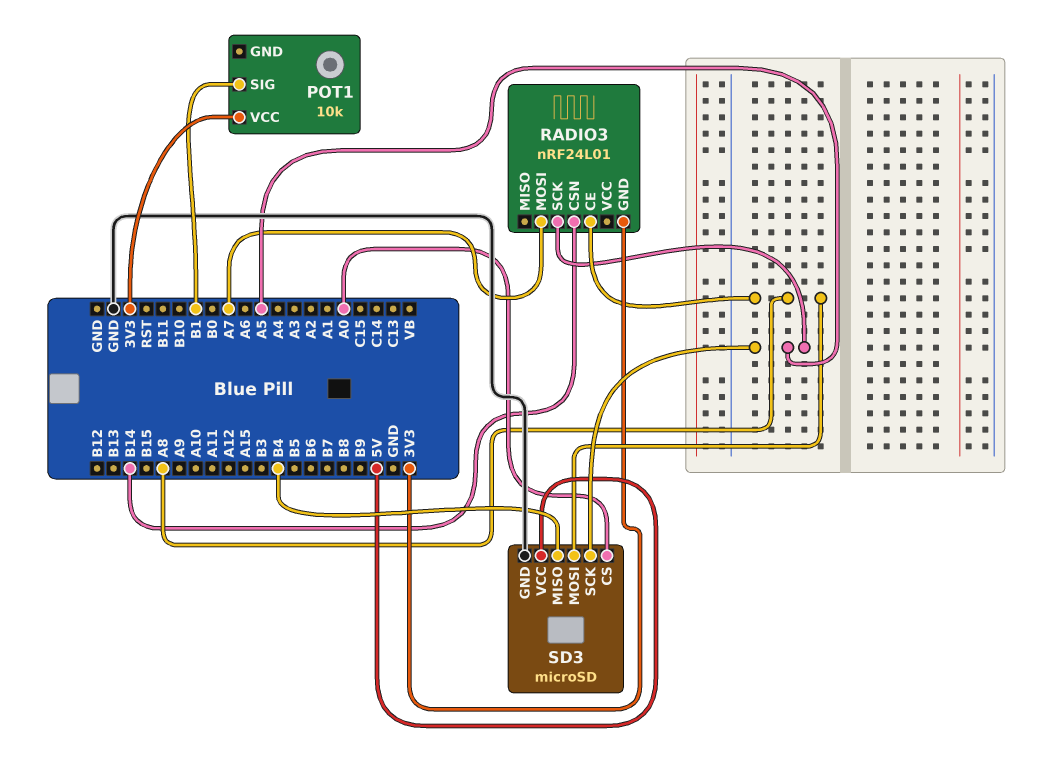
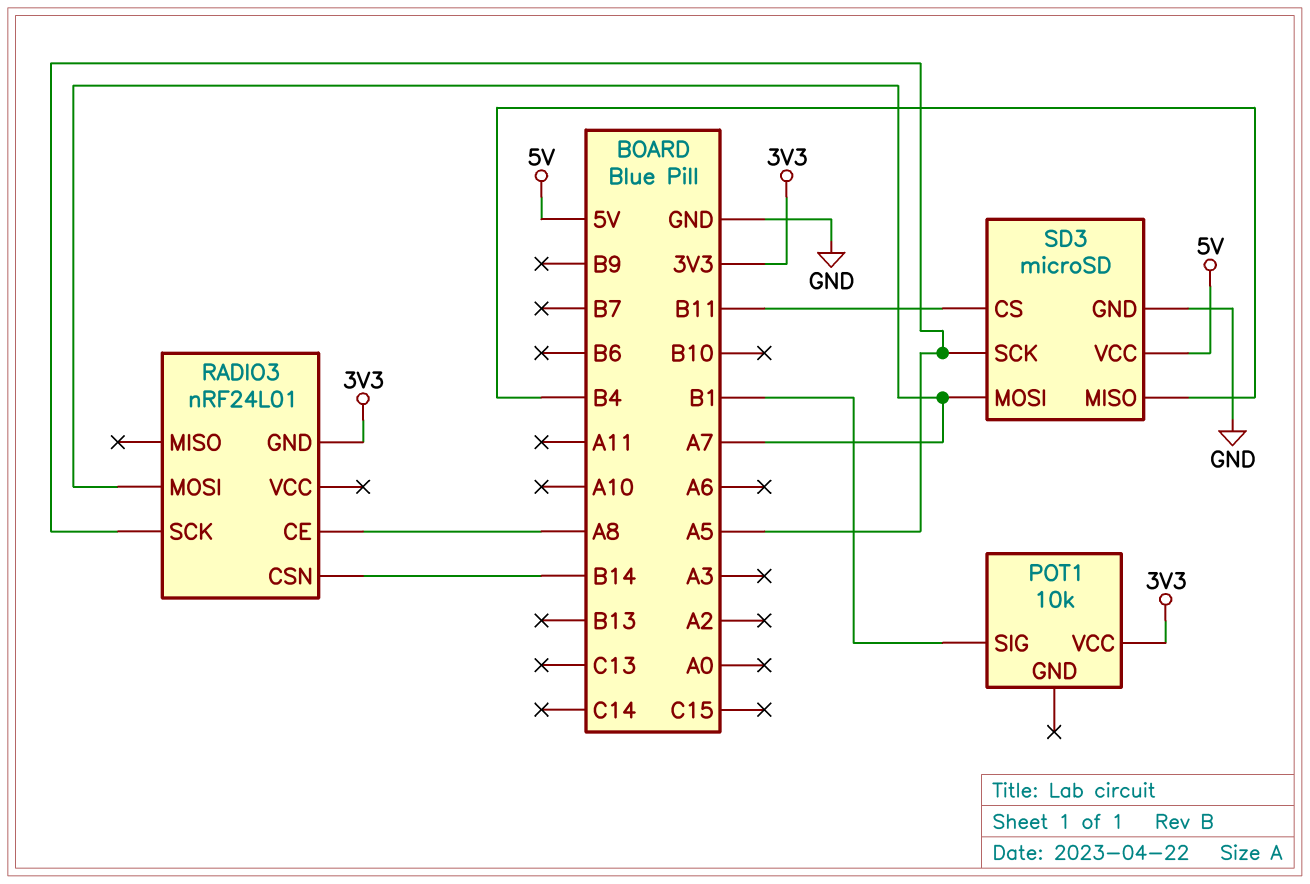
SD3 pin CS: A0 -> B11
SD3 pin MOSI: A8 -> A7

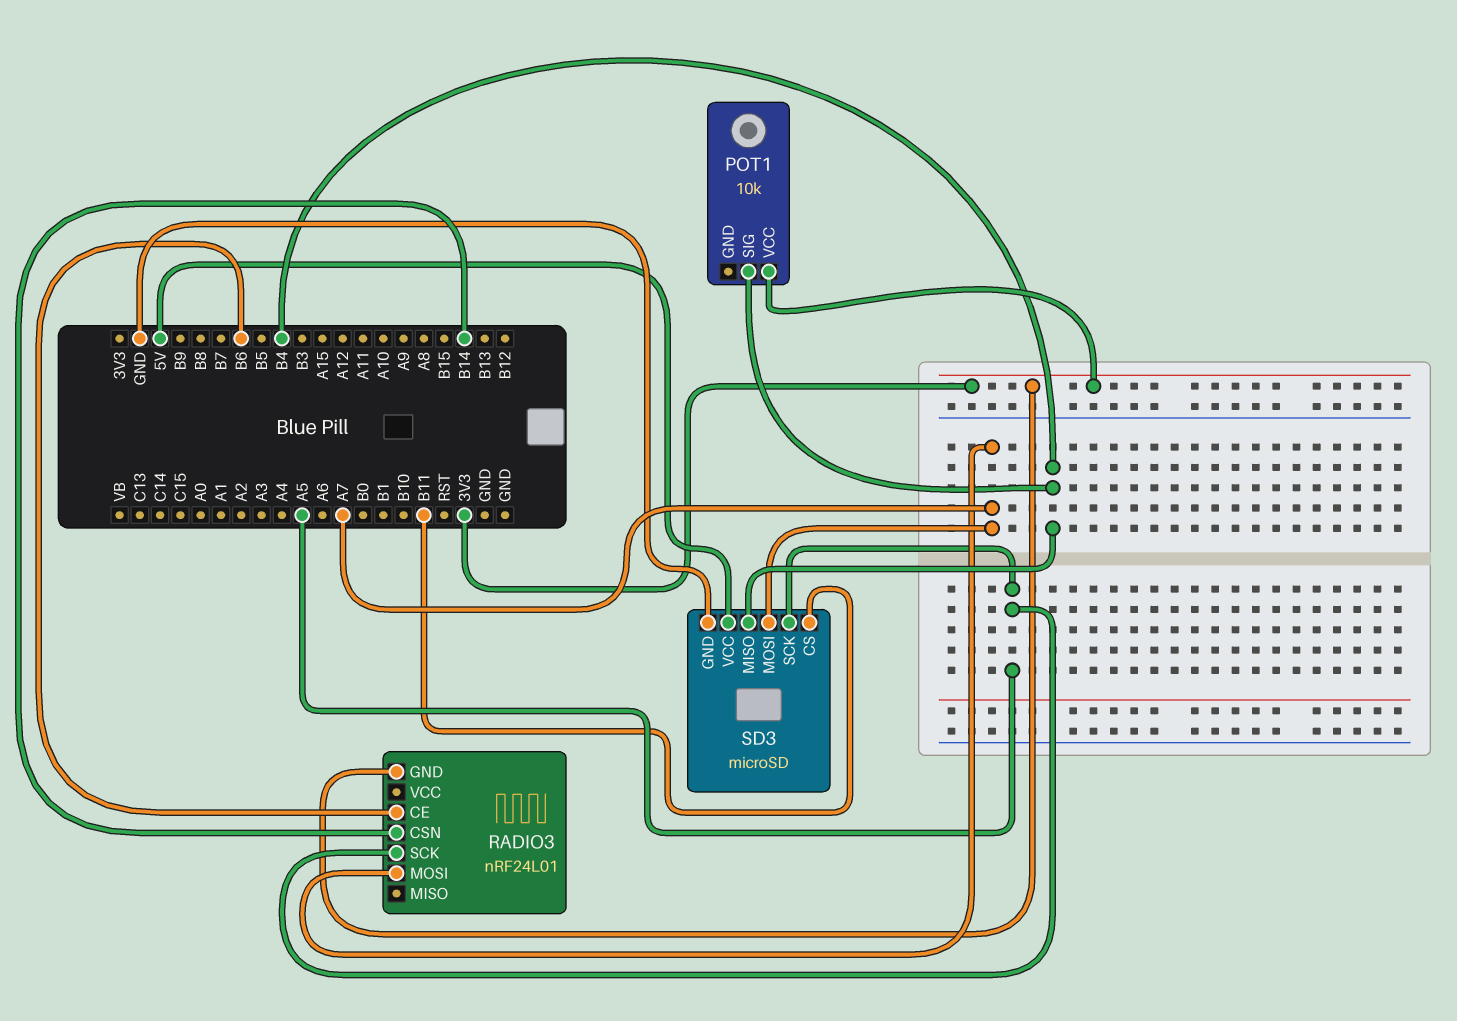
POT1 pin SIG: B1 -> B4
RADIO3 pin CE: A8 -> B6

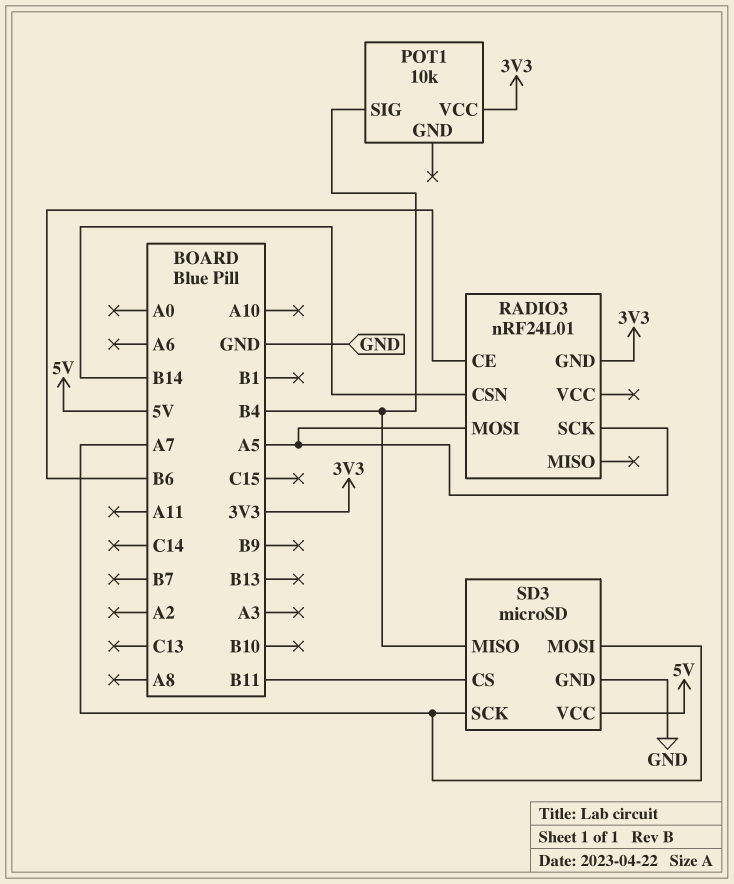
RADIO3 pin MOSI: A7 -> A5
SD3 pin SCK: A5 -> A7

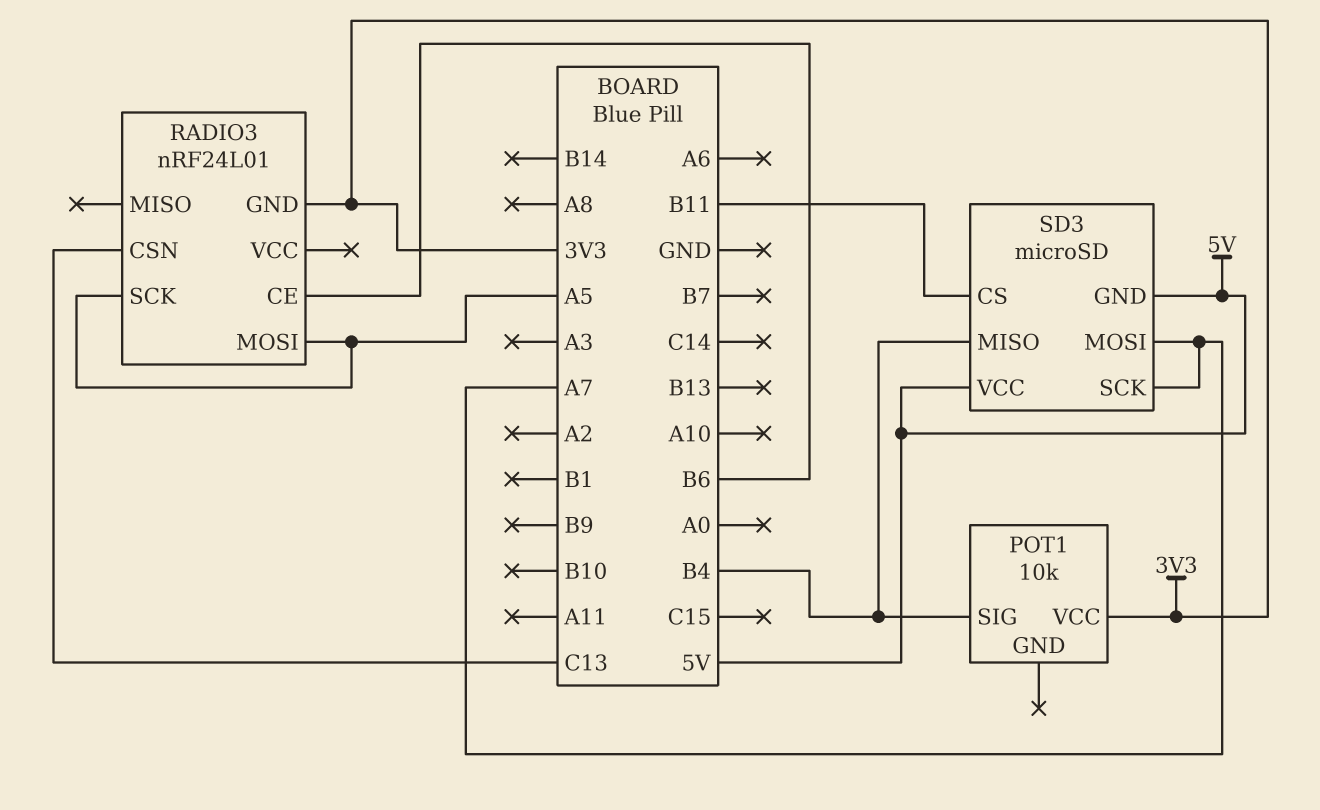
RADIO3 pin CSN: B14 -> C13
SD3 pin GND: GND -> 5V

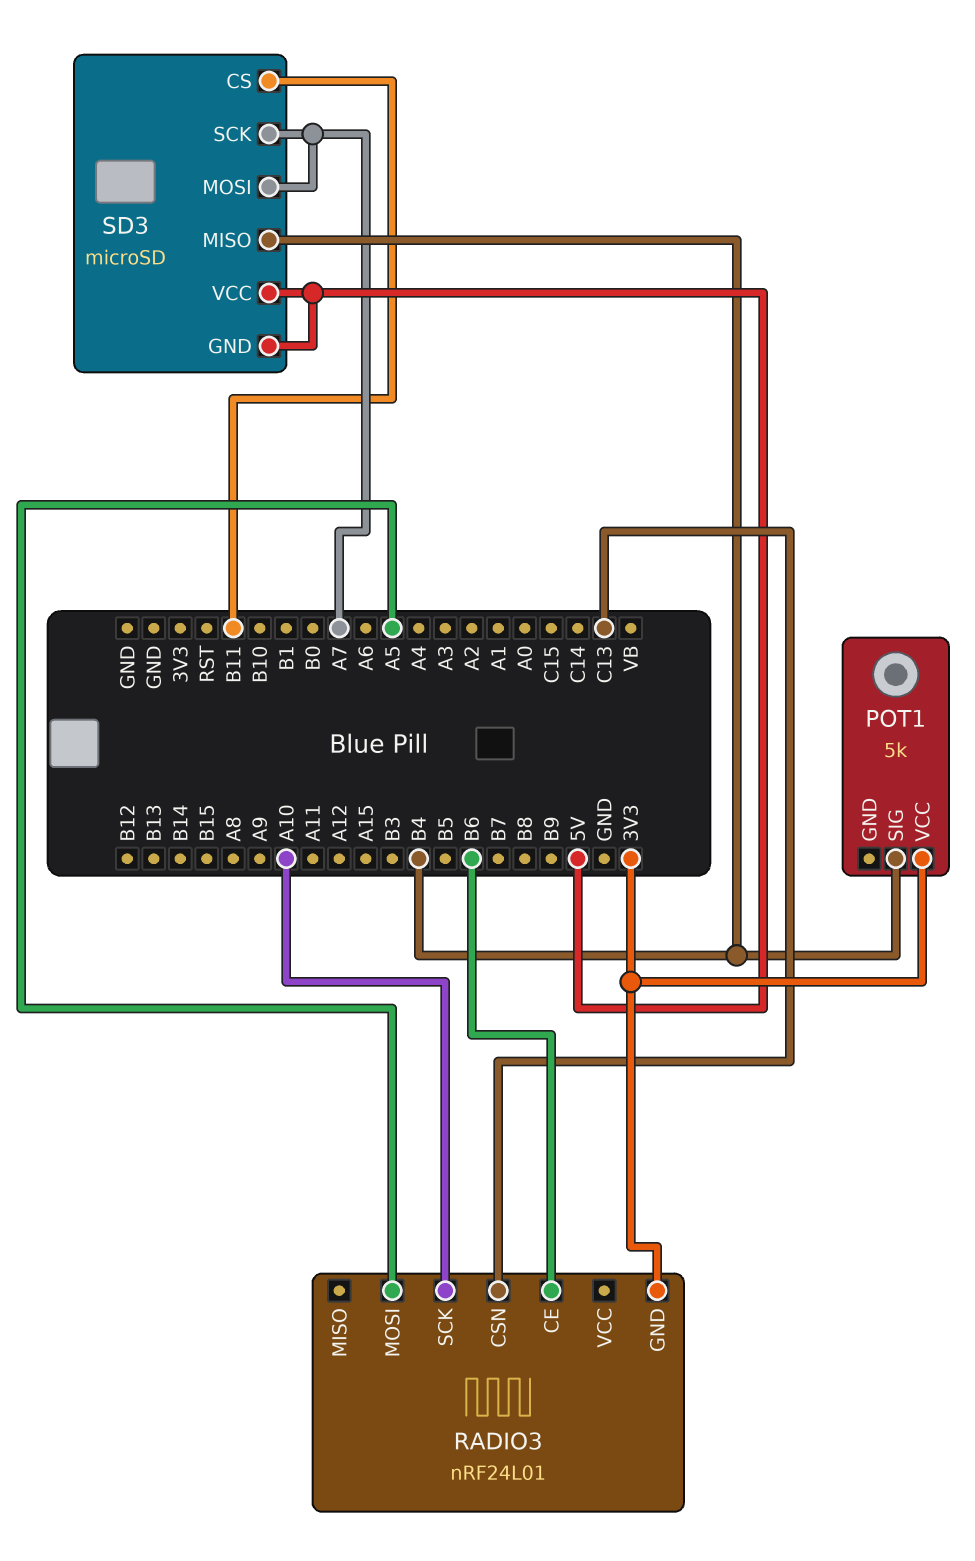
POT1: 10k -> 5k
RADIO3 pin SCK: A5 -> A10

